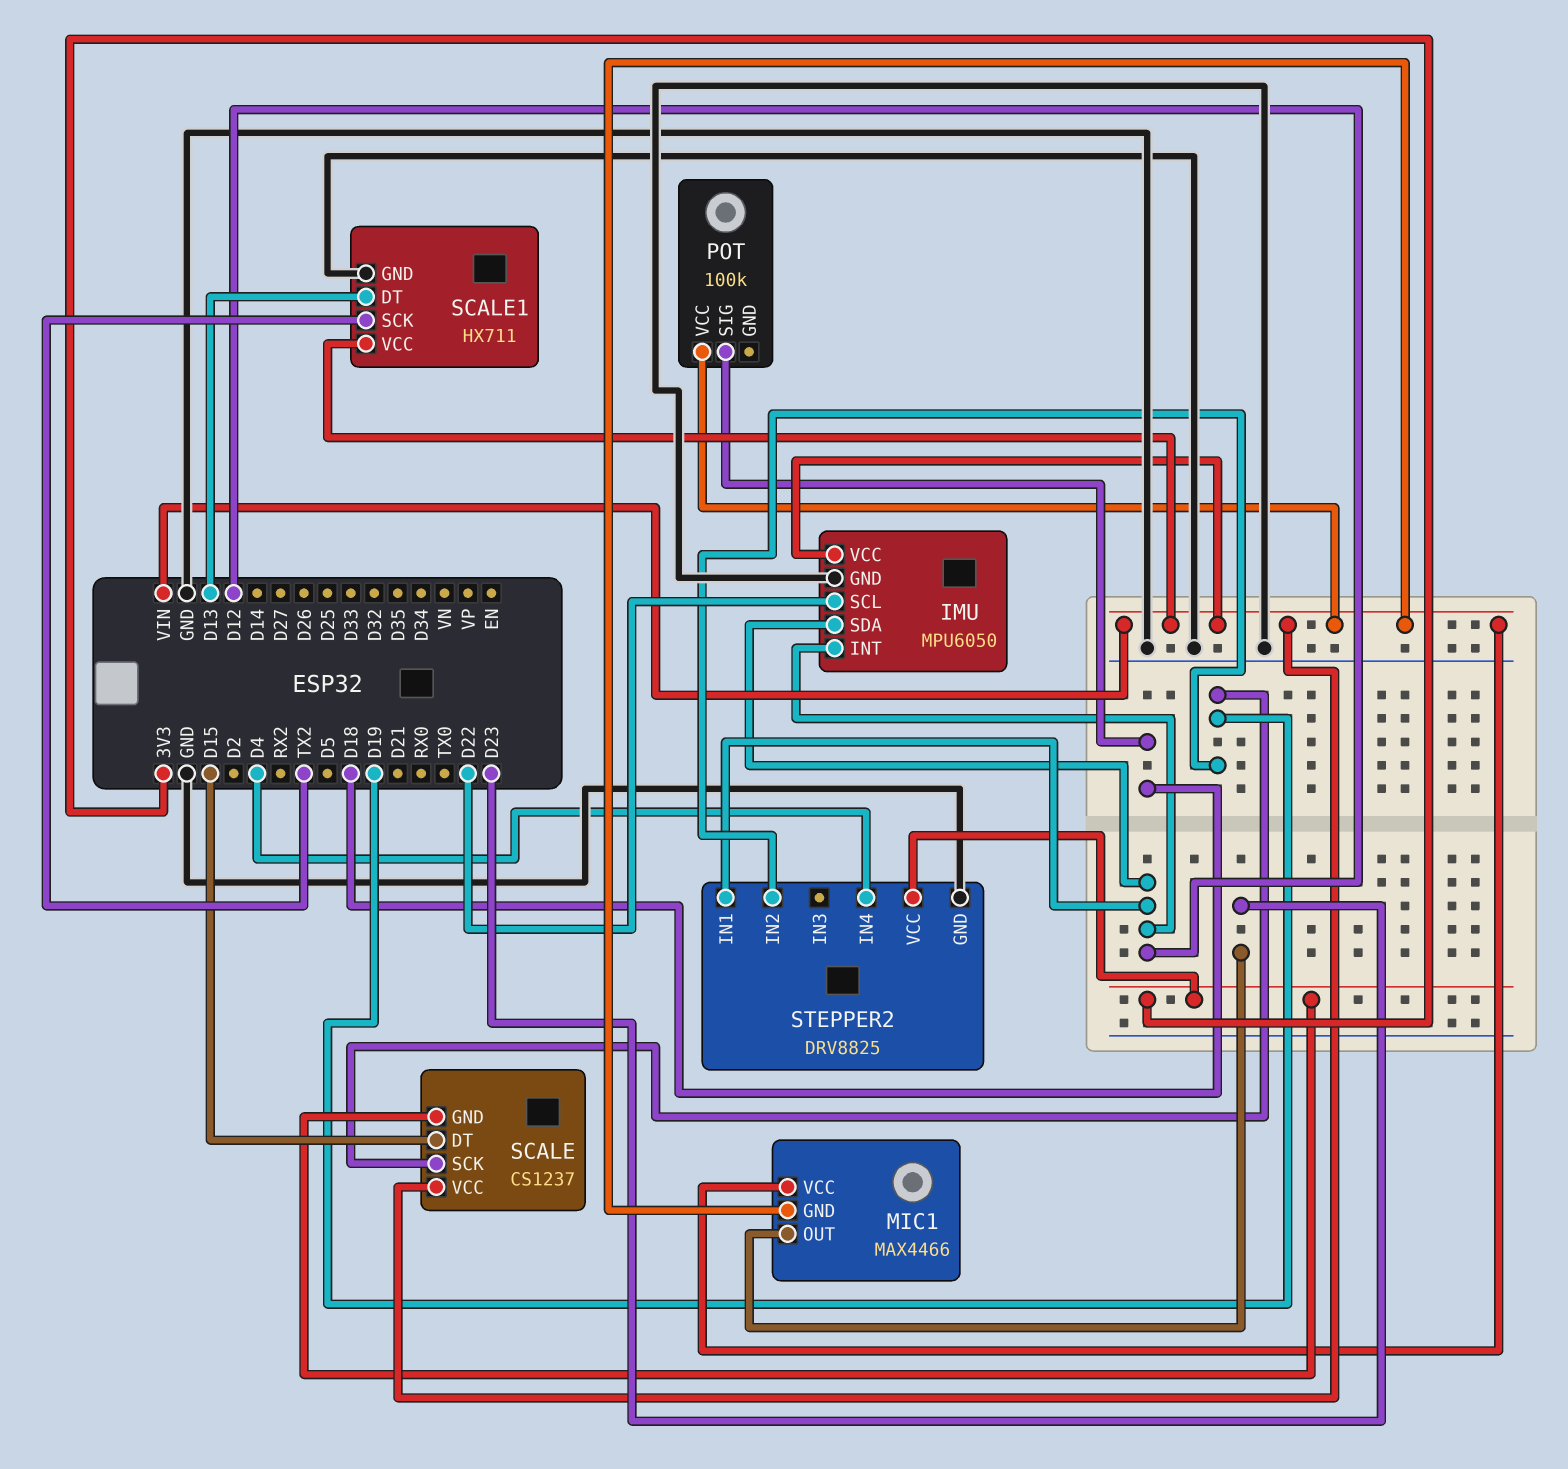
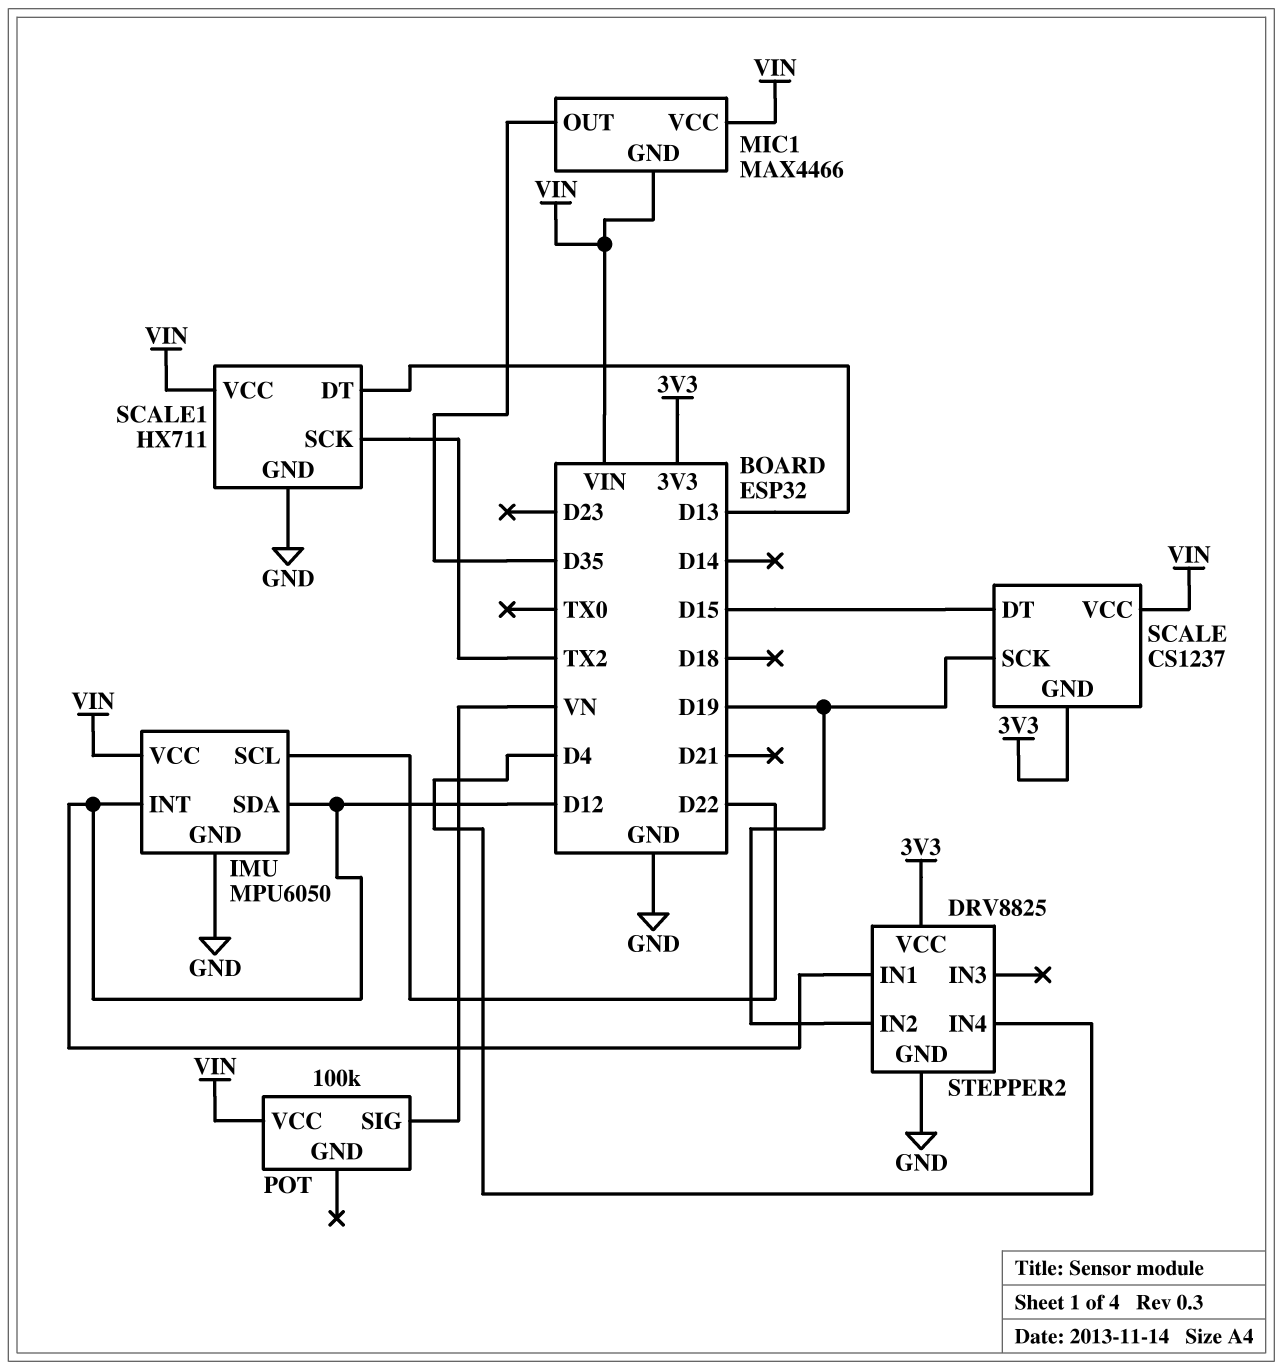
MIC1 pin OUT: D23 -> D35
POT pin SIG: D18 -> VN

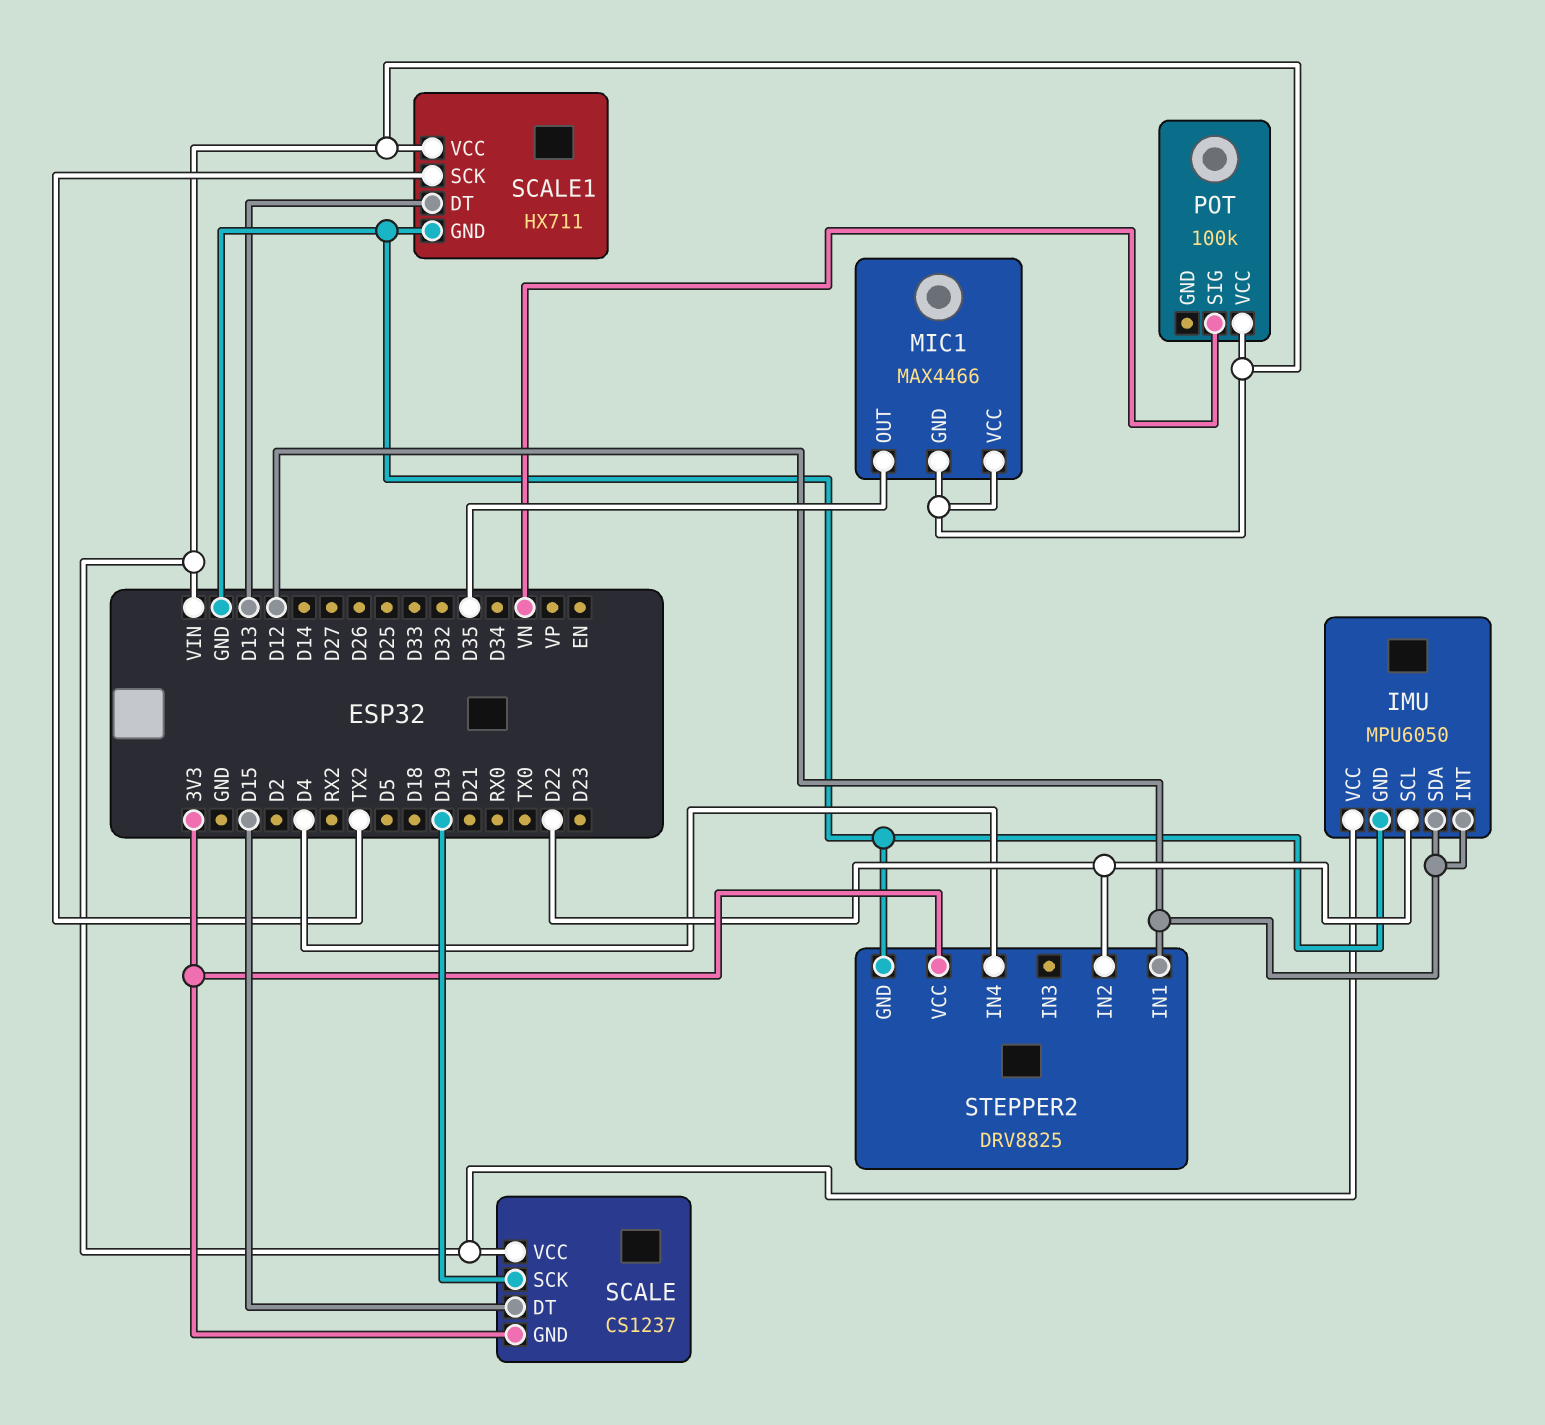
STEPPER2 pin IN2: D19 -> D22

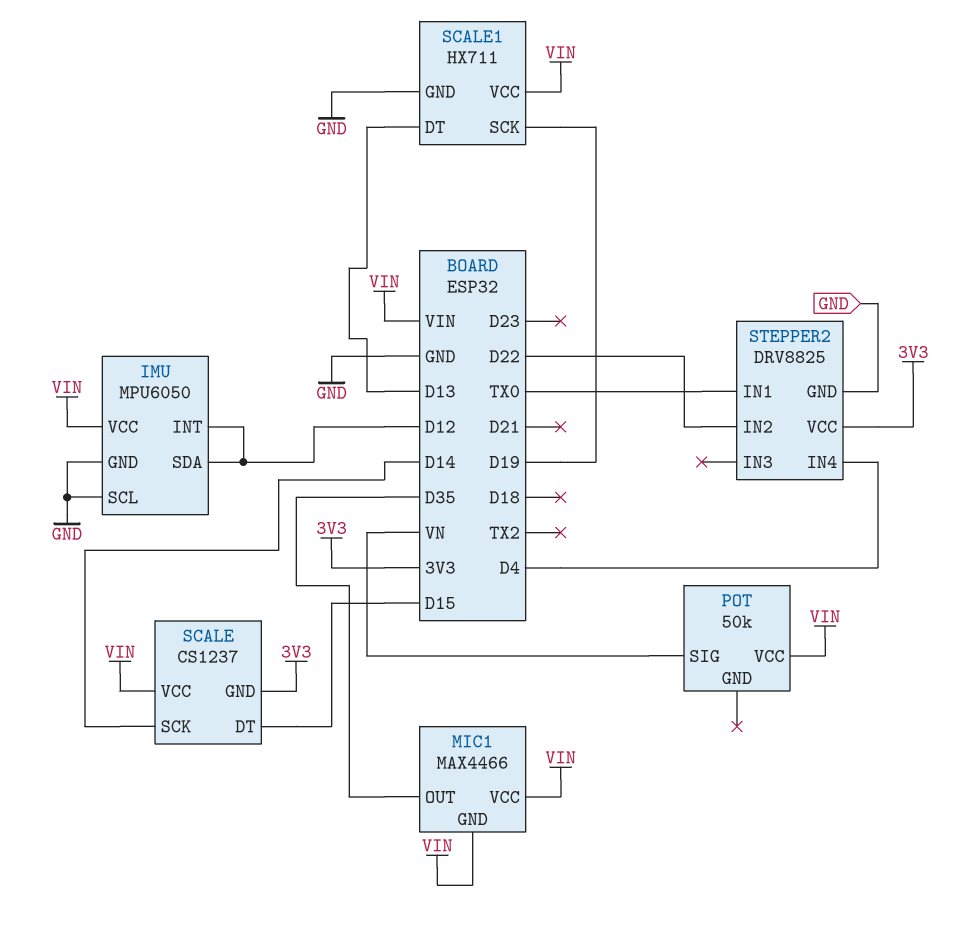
IMU pin SCL: D22 -> GND
POT: 100k -> 50k
SCALE pin SCK: D19 -> D14
SCALE1 pin SCK: TX2 -> D19
STEPPER2 pin IN1: D12 -> TX0

